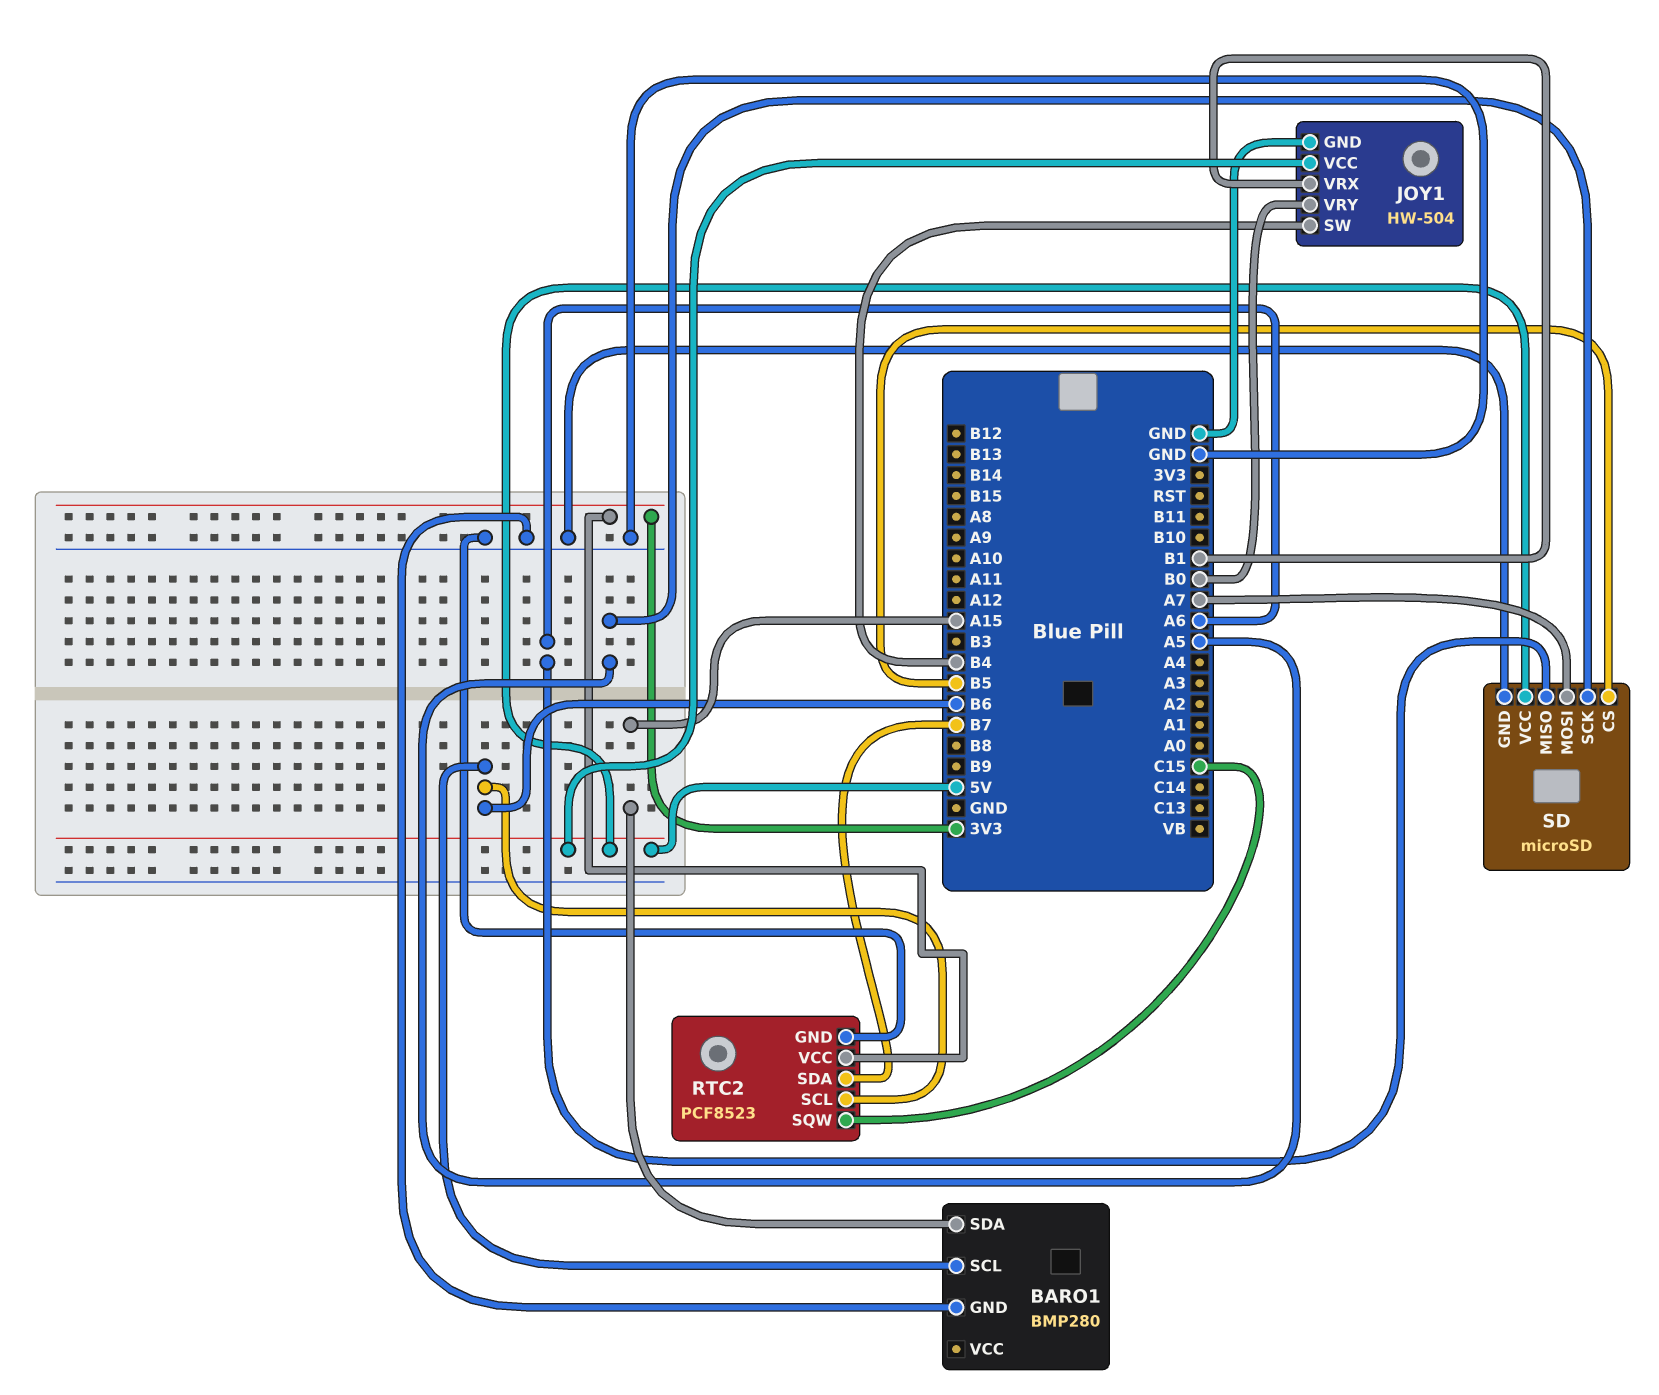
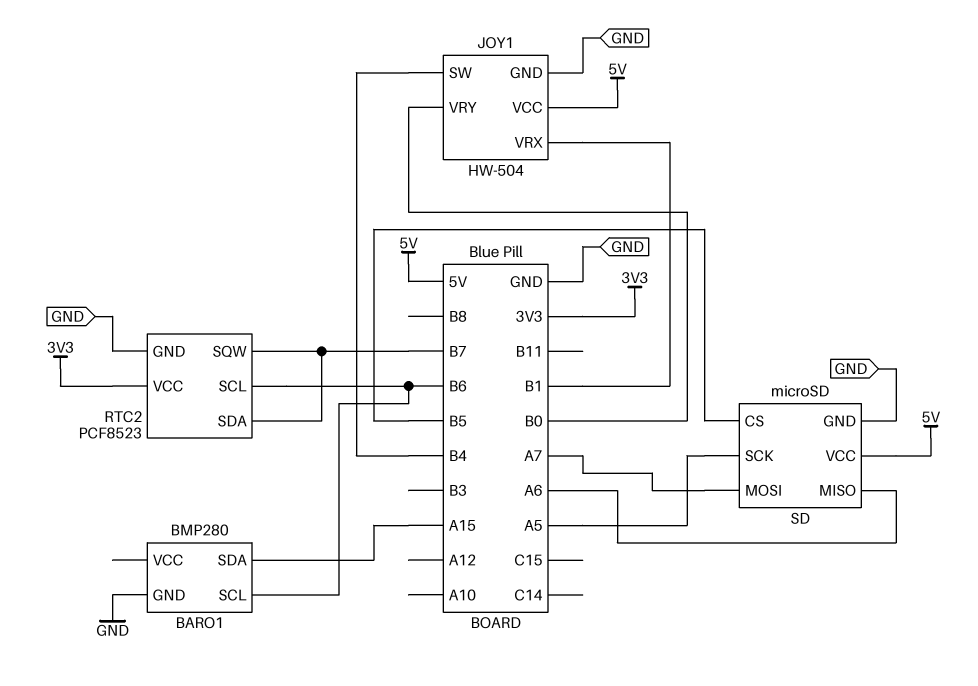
RTC2 pin SQW: C15 -> B7

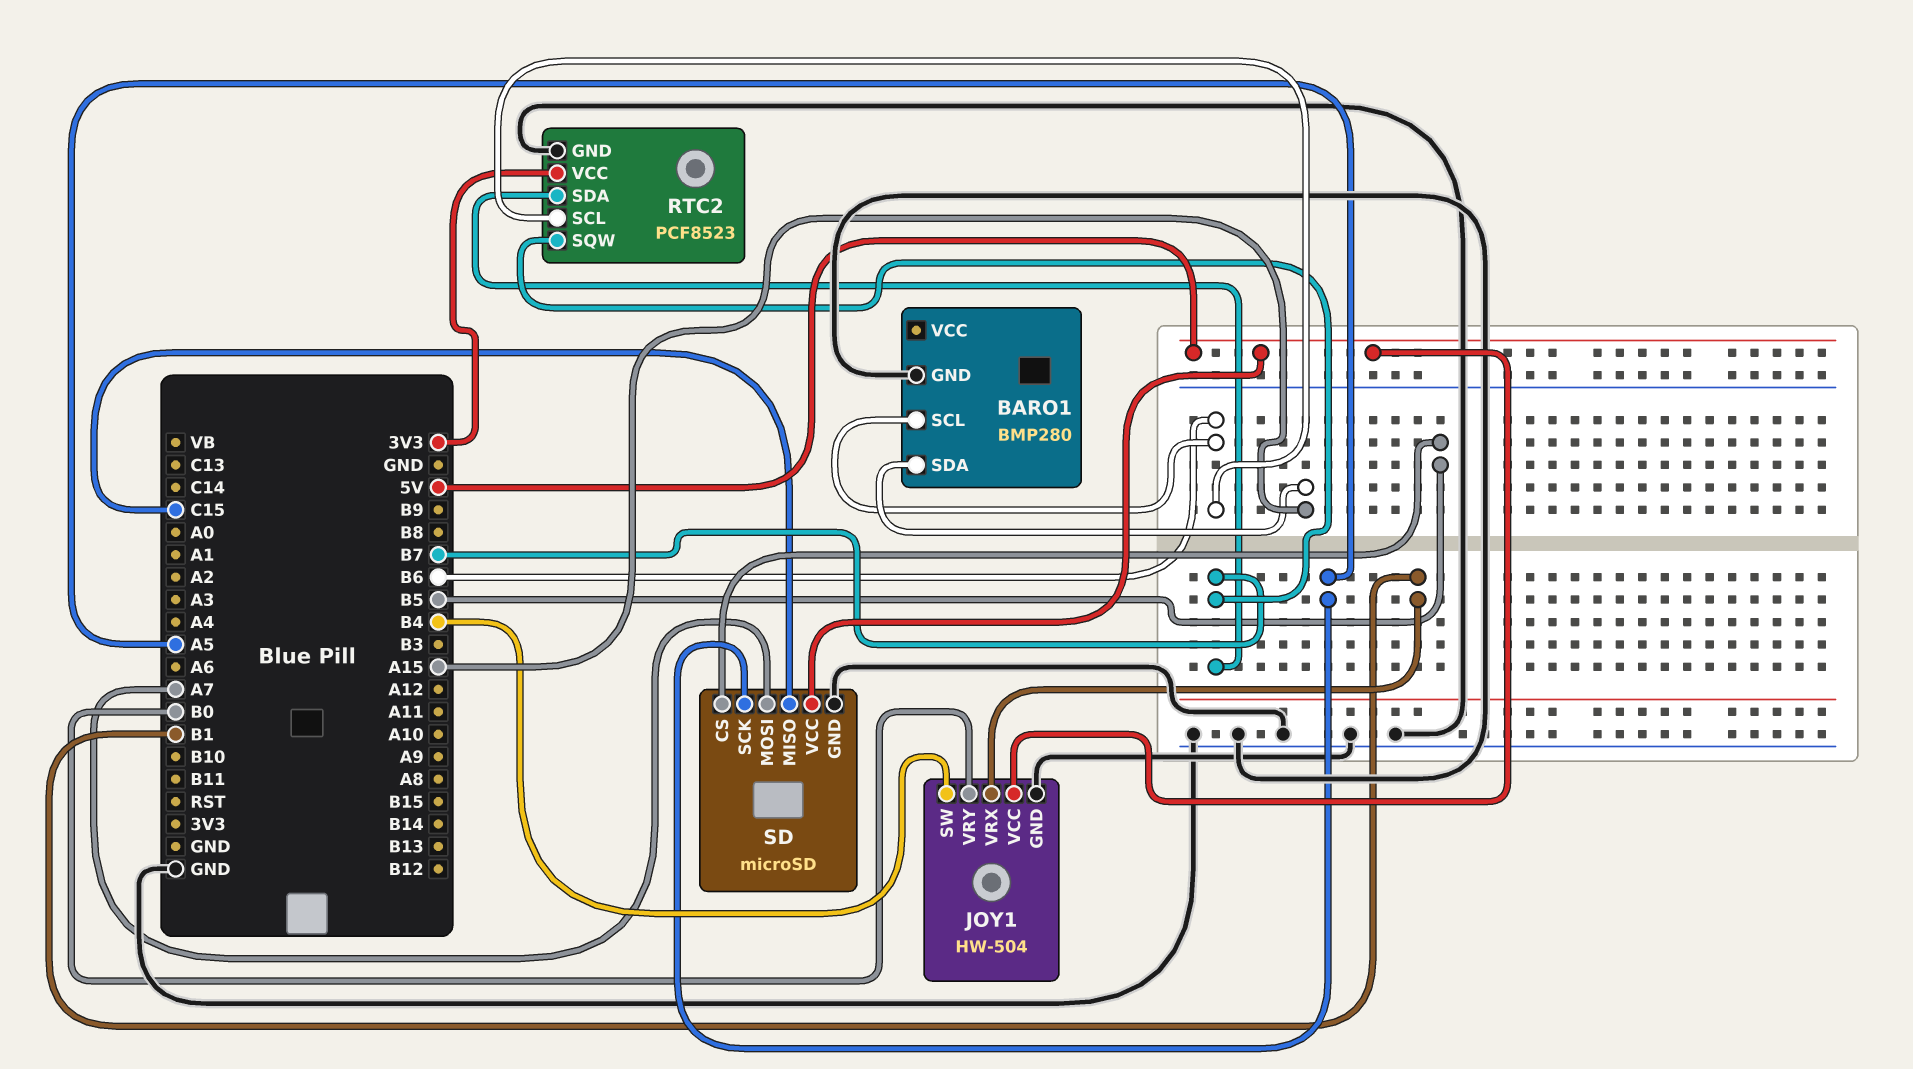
SD pin MISO: A6 -> C15

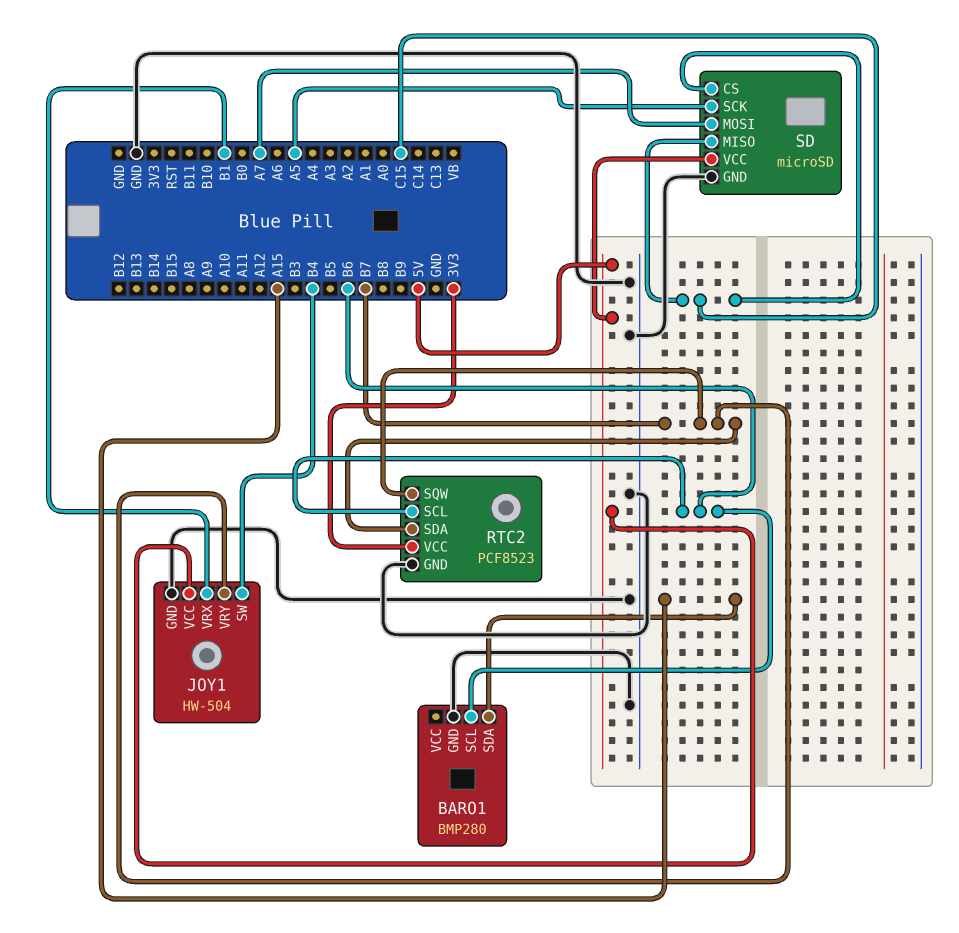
JOY1 pin VRY: B0 -> B7
SD pin CS: B5 -> C15

